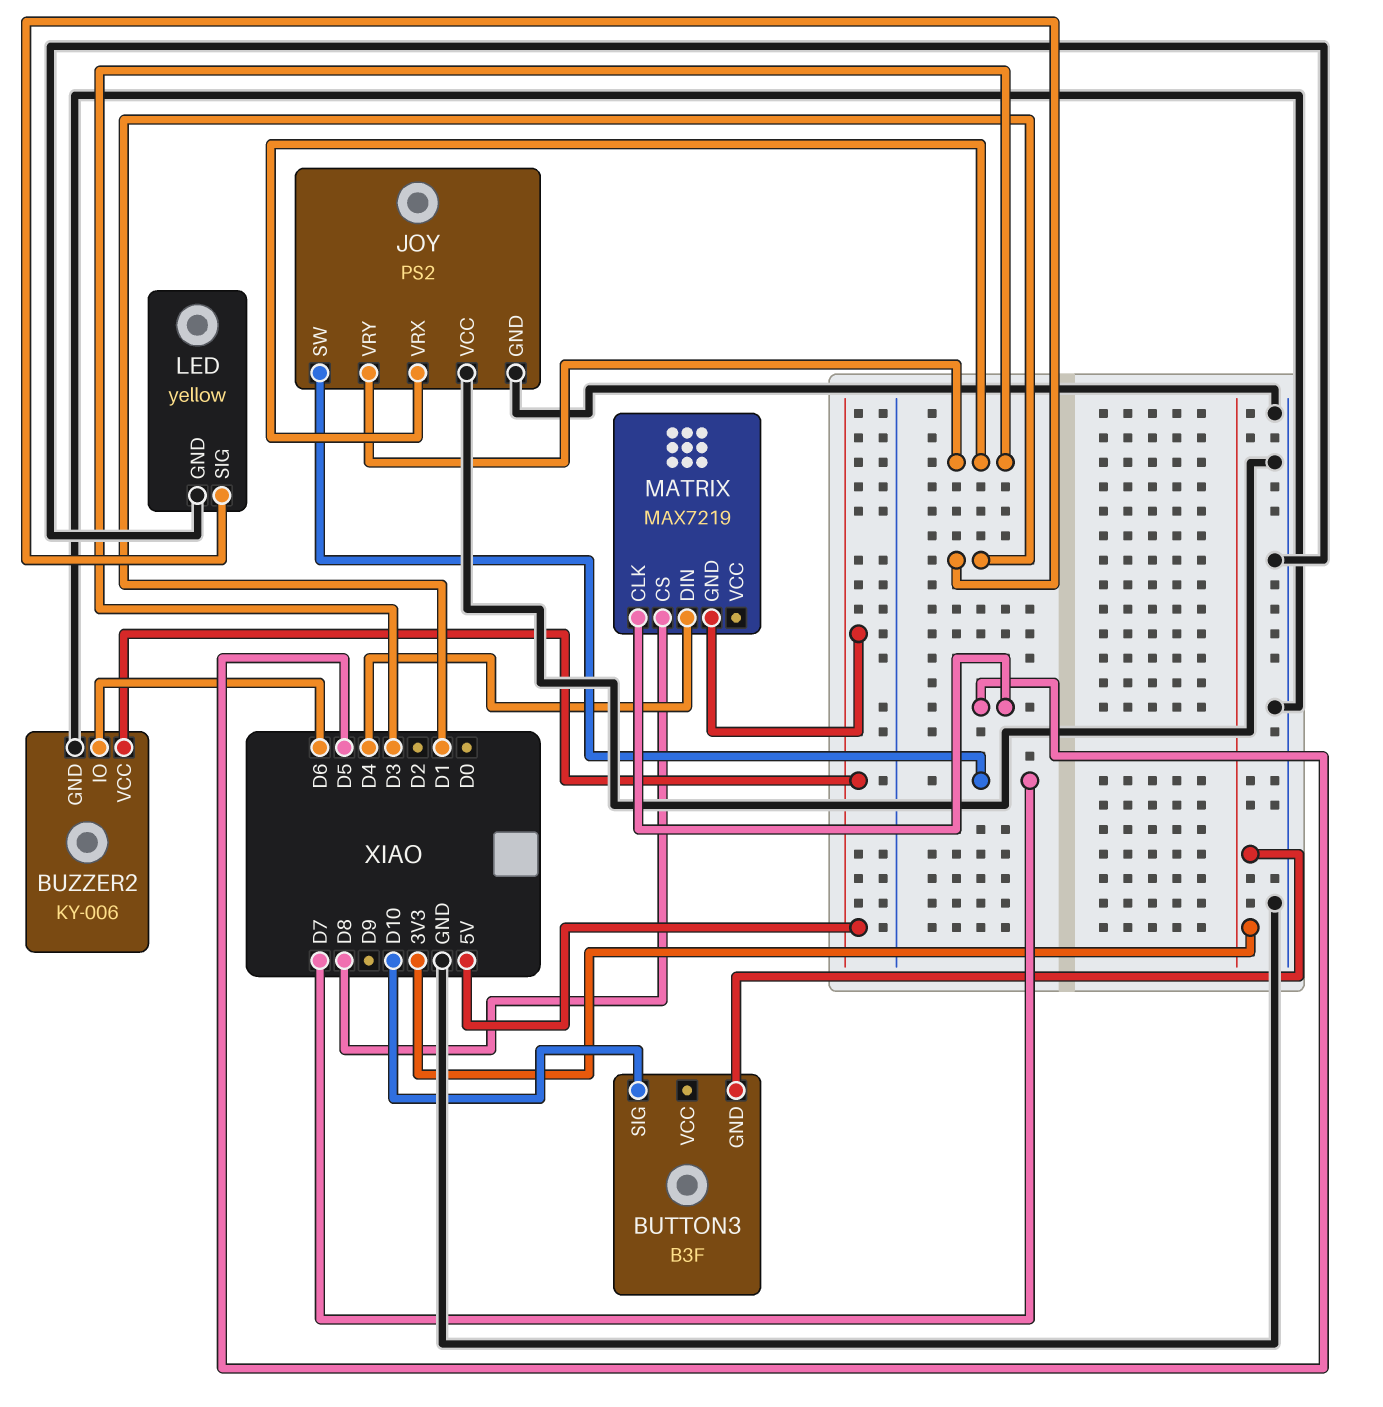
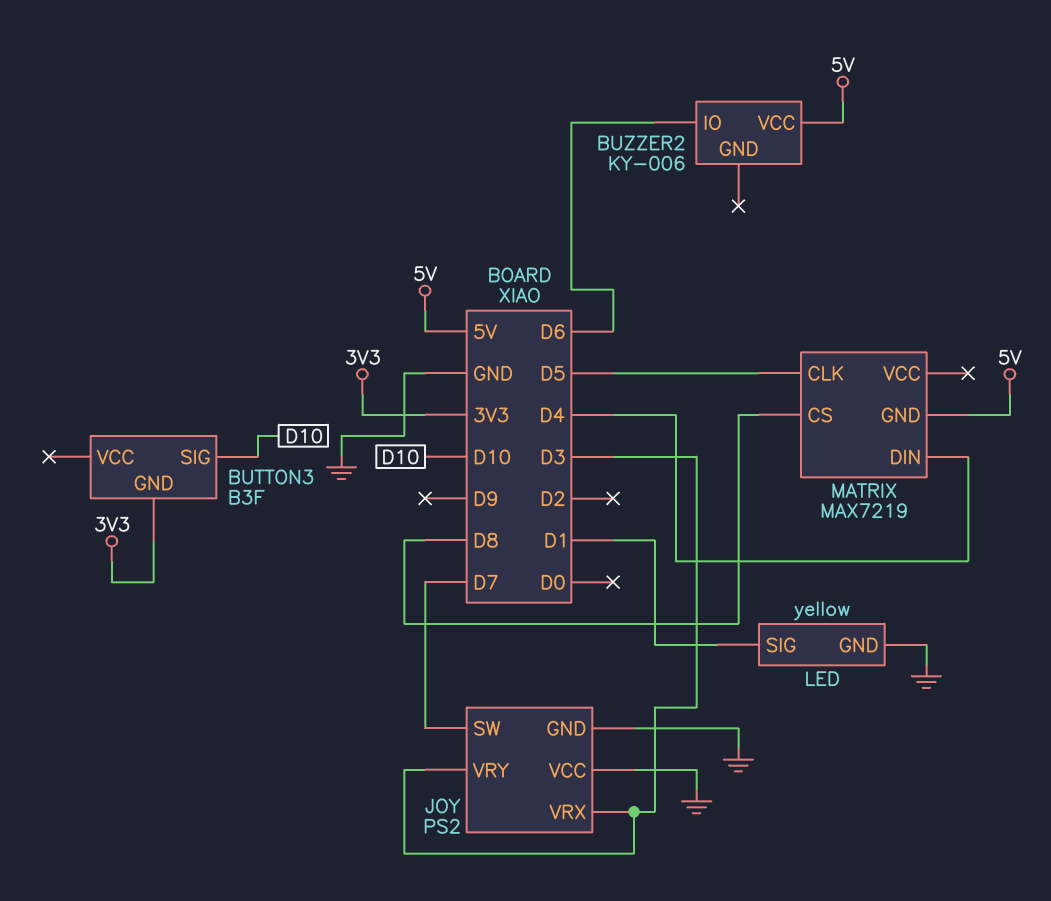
BUZZER2 pin GND: GND -> none

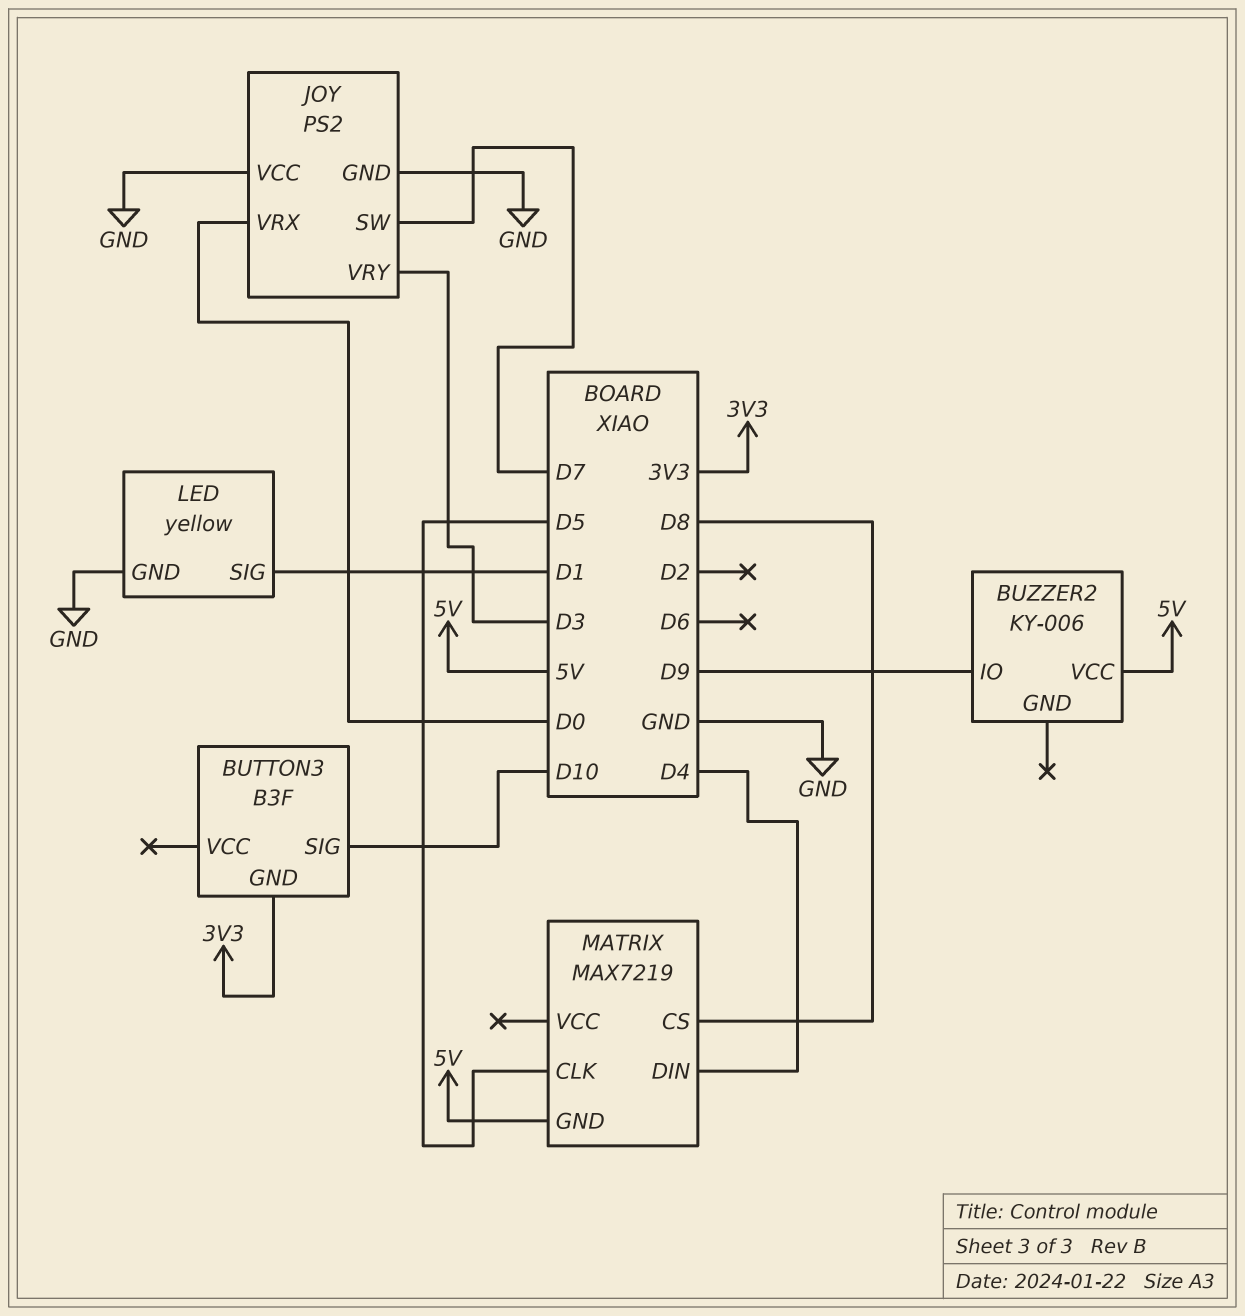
BUZZER2 pin IO: D6 -> D9
JOY pin VRX: D3 -> D0

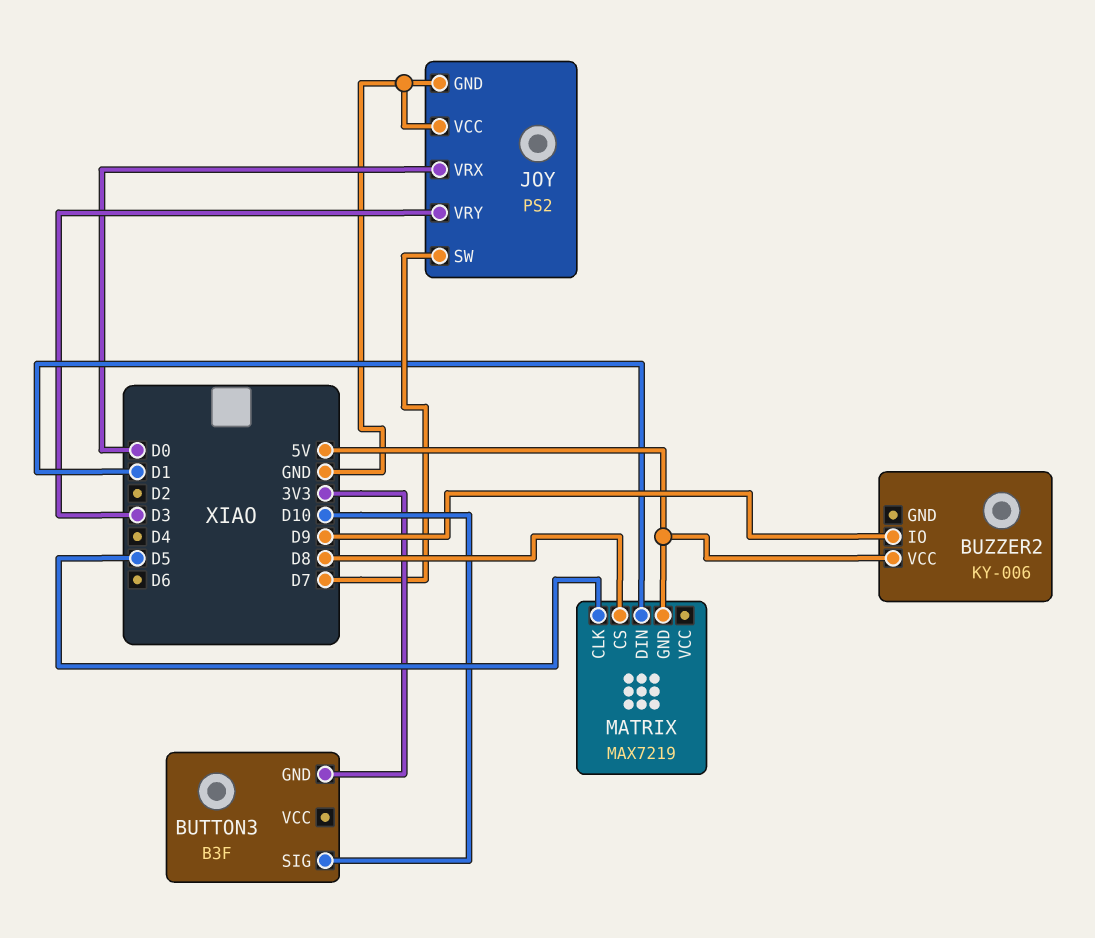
LED: yellow -> none
LED pin GND: GND -> none
LED pin SIG: D1 -> none
MATRIX pin DIN: D4 -> D1

